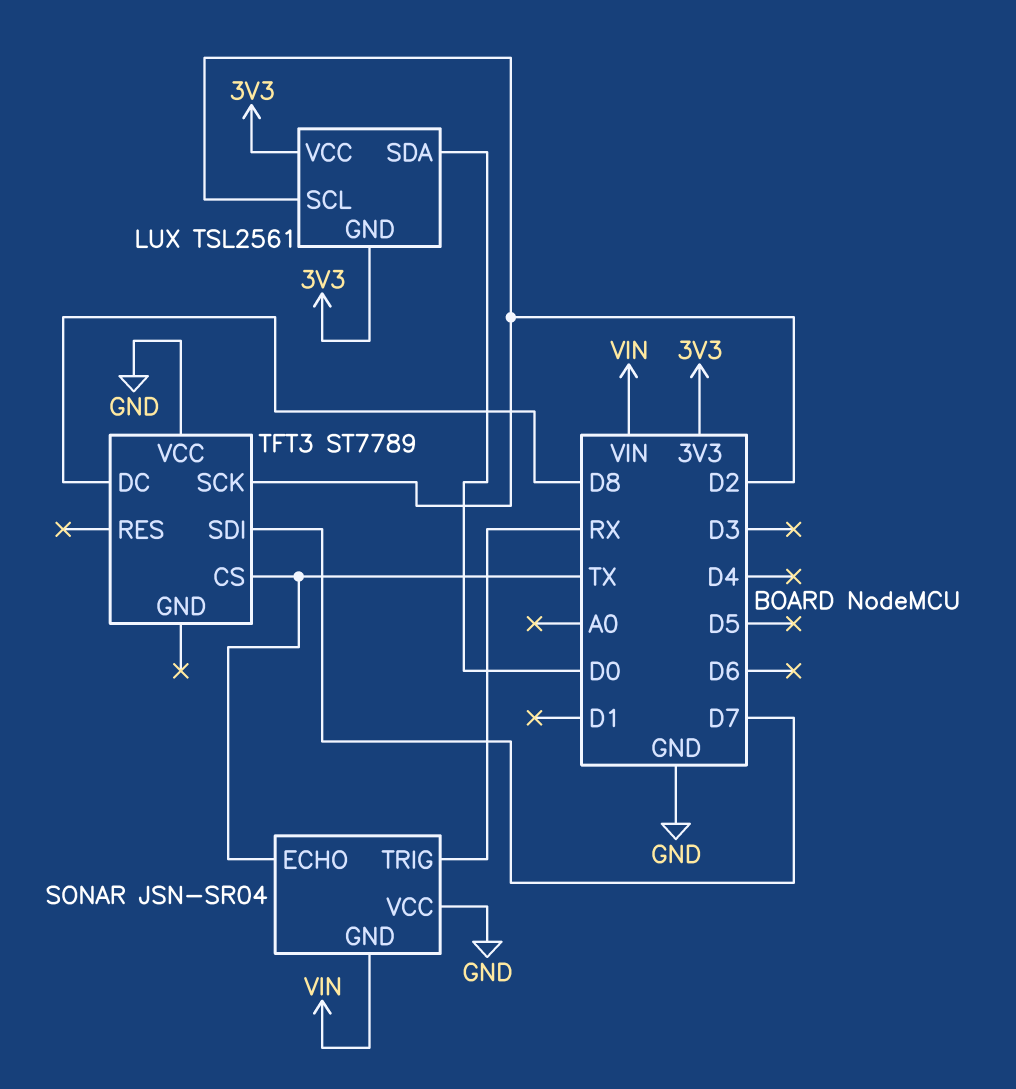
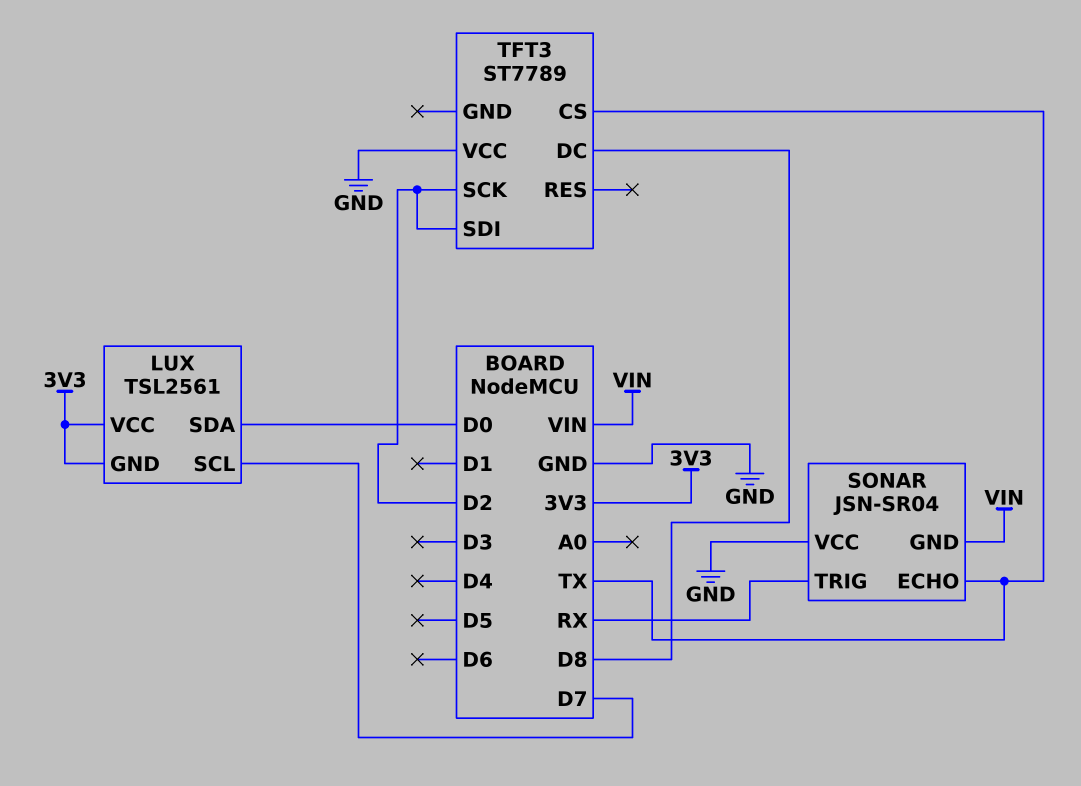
LUX pin SCL: D2 -> D7
TFT3 pin SDI: D7 -> D2

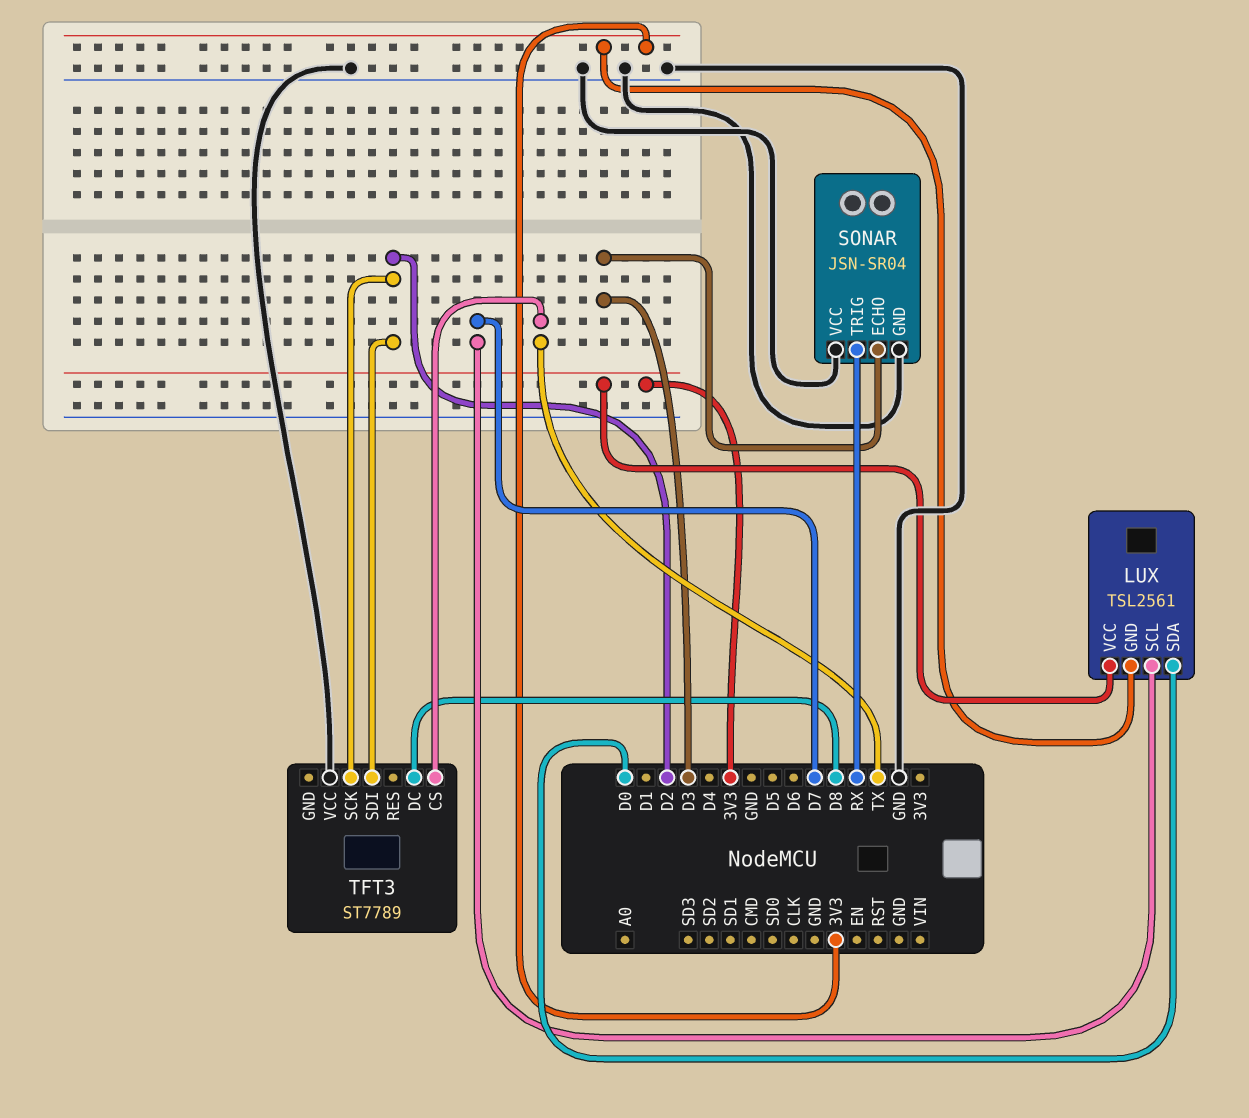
SONAR pin ECHO: TX -> D3
SONAR pin GND: VIN -> GND

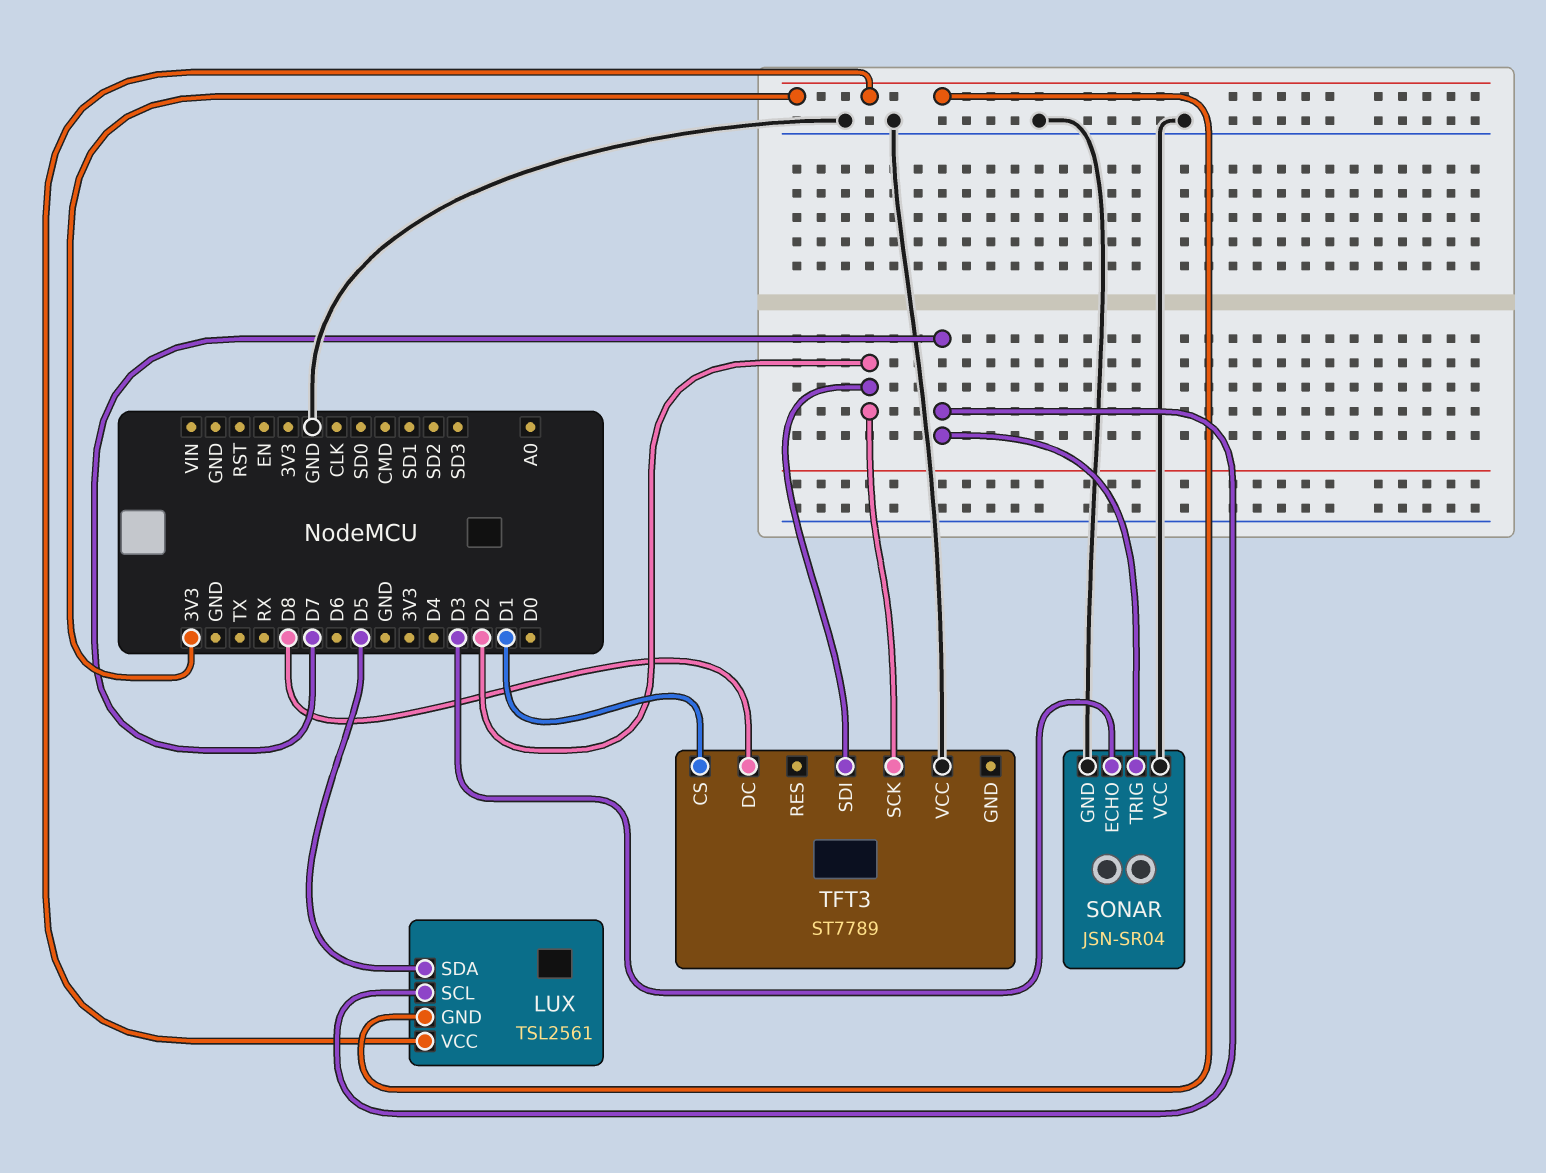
LUX pin SDA: D0 -> D5
SONAR pin TRIG: RX -> D7
TFT3 pin CS: TX -> D1

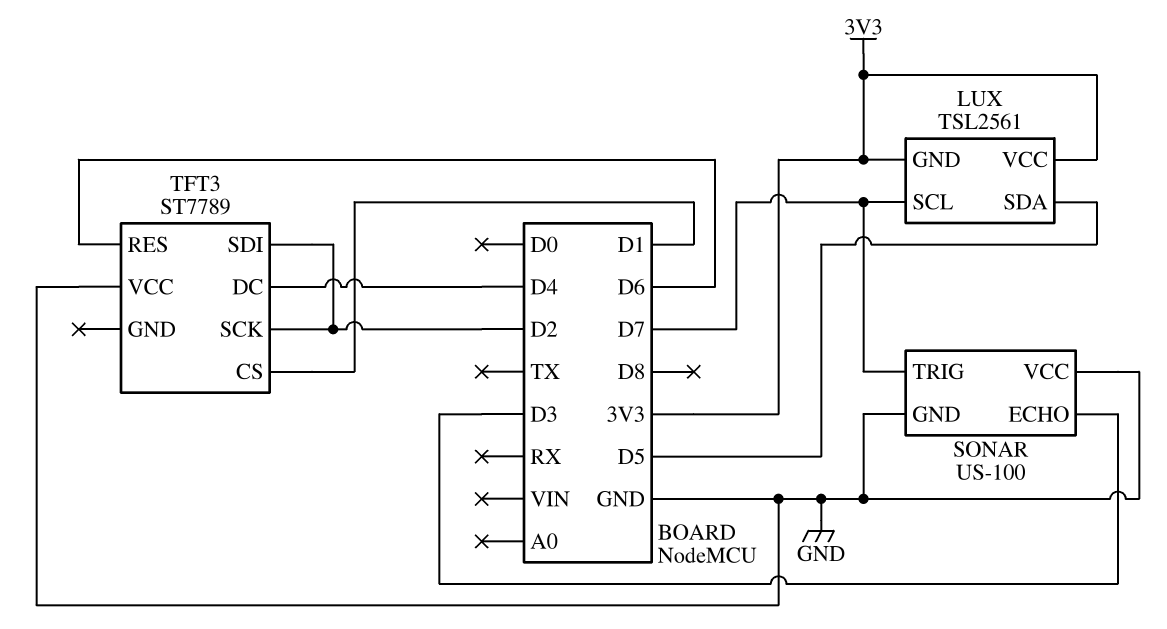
SONAR: JSN-SR04 -> US-100
TFT3 pin DC: D8 -> D4
TFT3 pin RES: none -> D6

